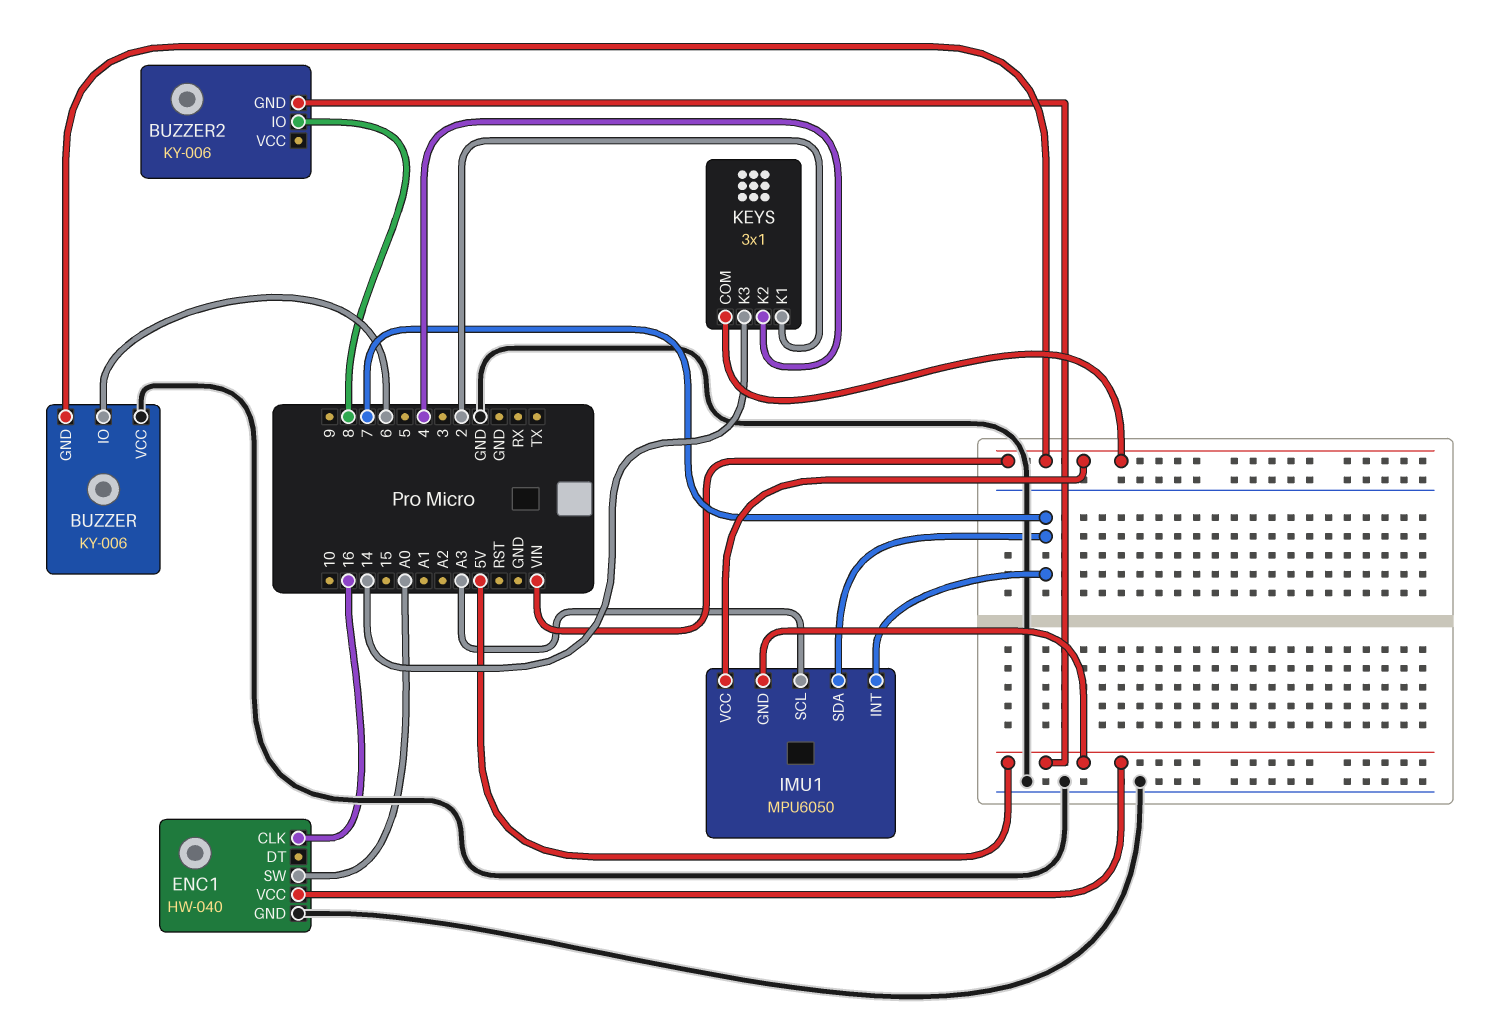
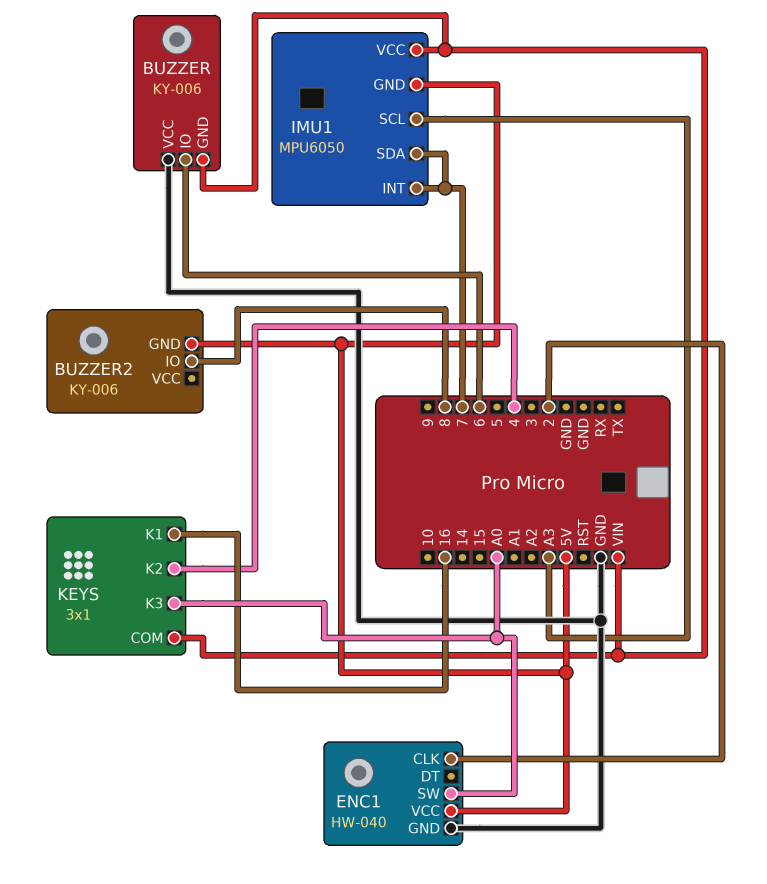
ENC1 pin CLK: 16 -> 2
KEYS pin K1: 2 -> 16
KEYS pin K3: 14 -> A0

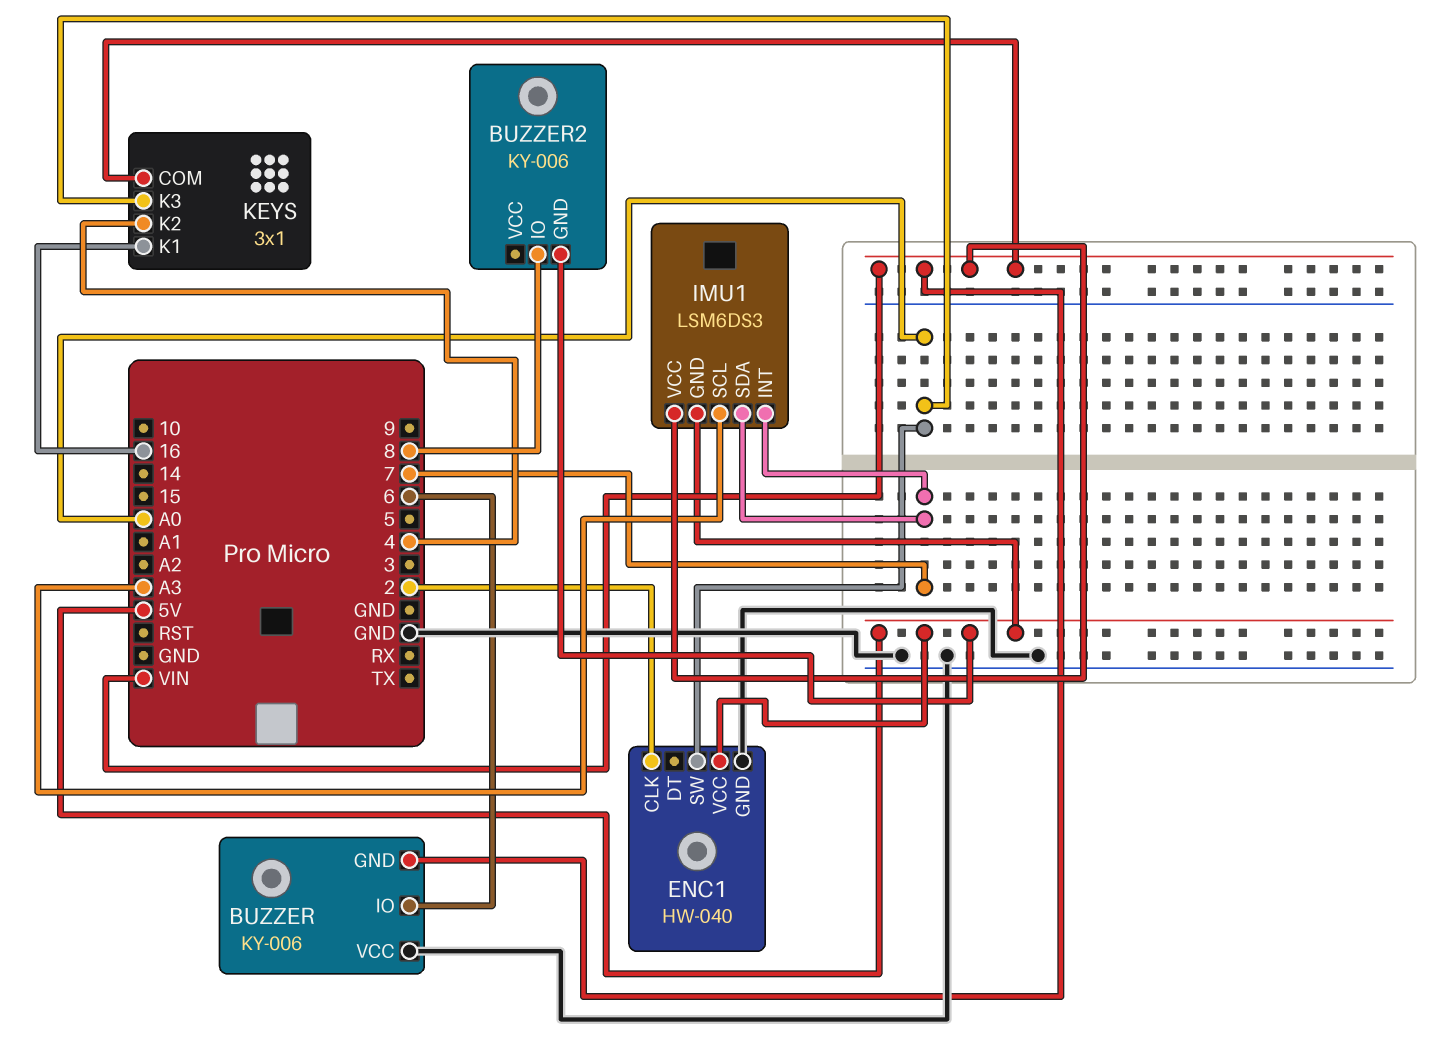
IMU1: MPU6050 -> LSM6DS3

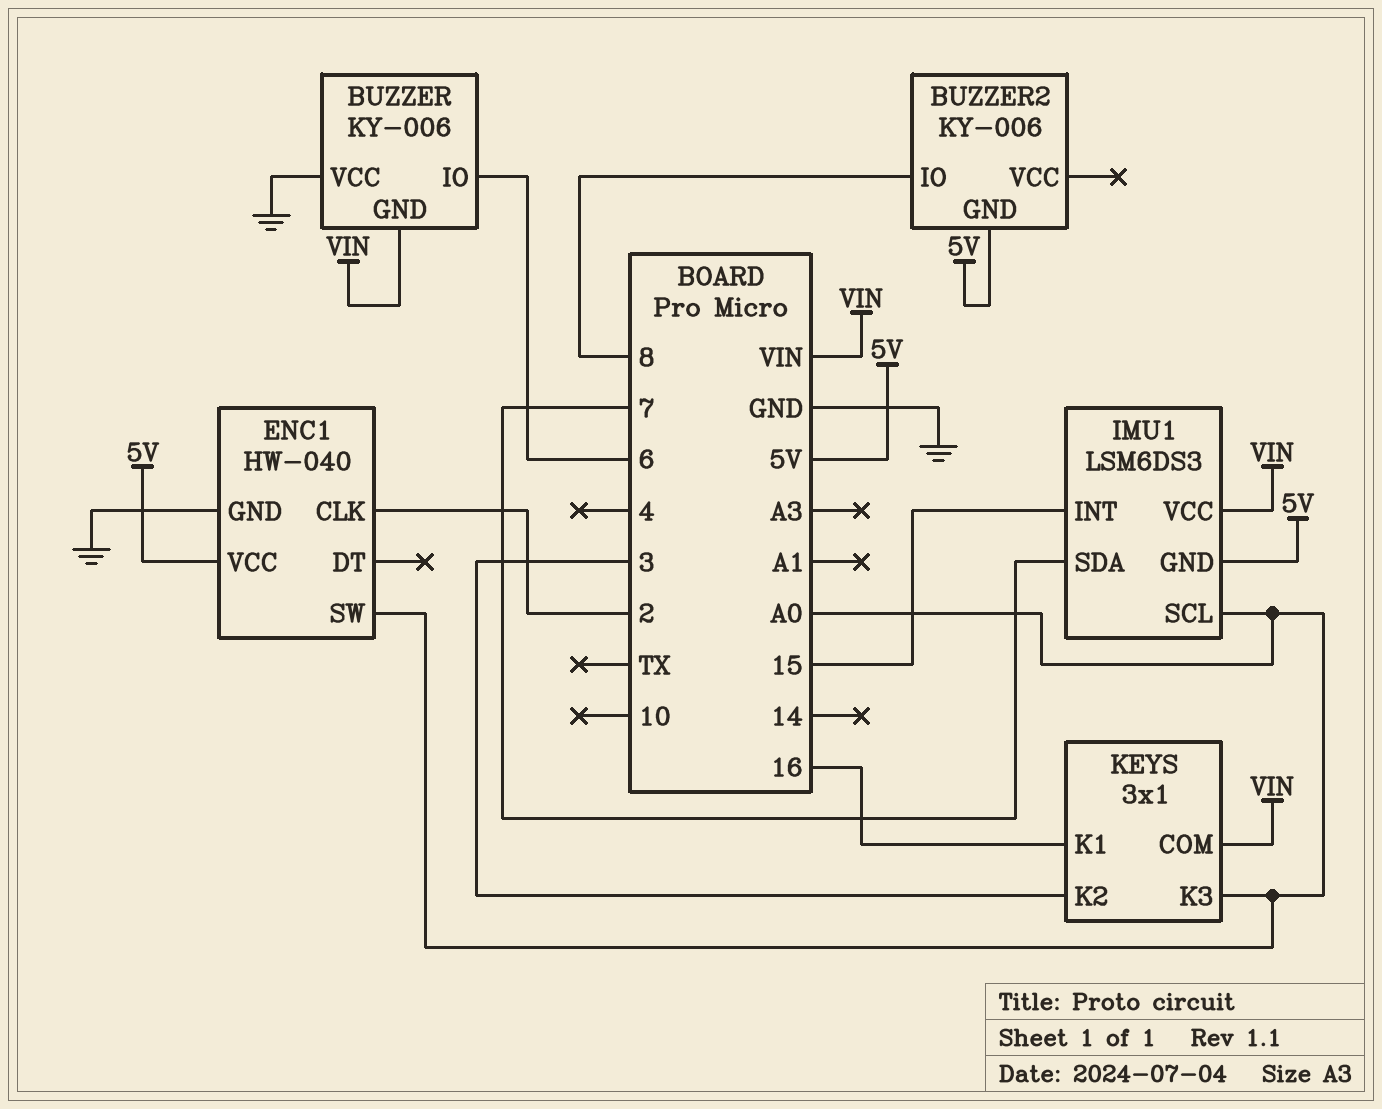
IMU1 pin INT: 7 -> 15
IMU1 pin SCL: A3 -> A0
KEYS pin K2: 4 -> 3

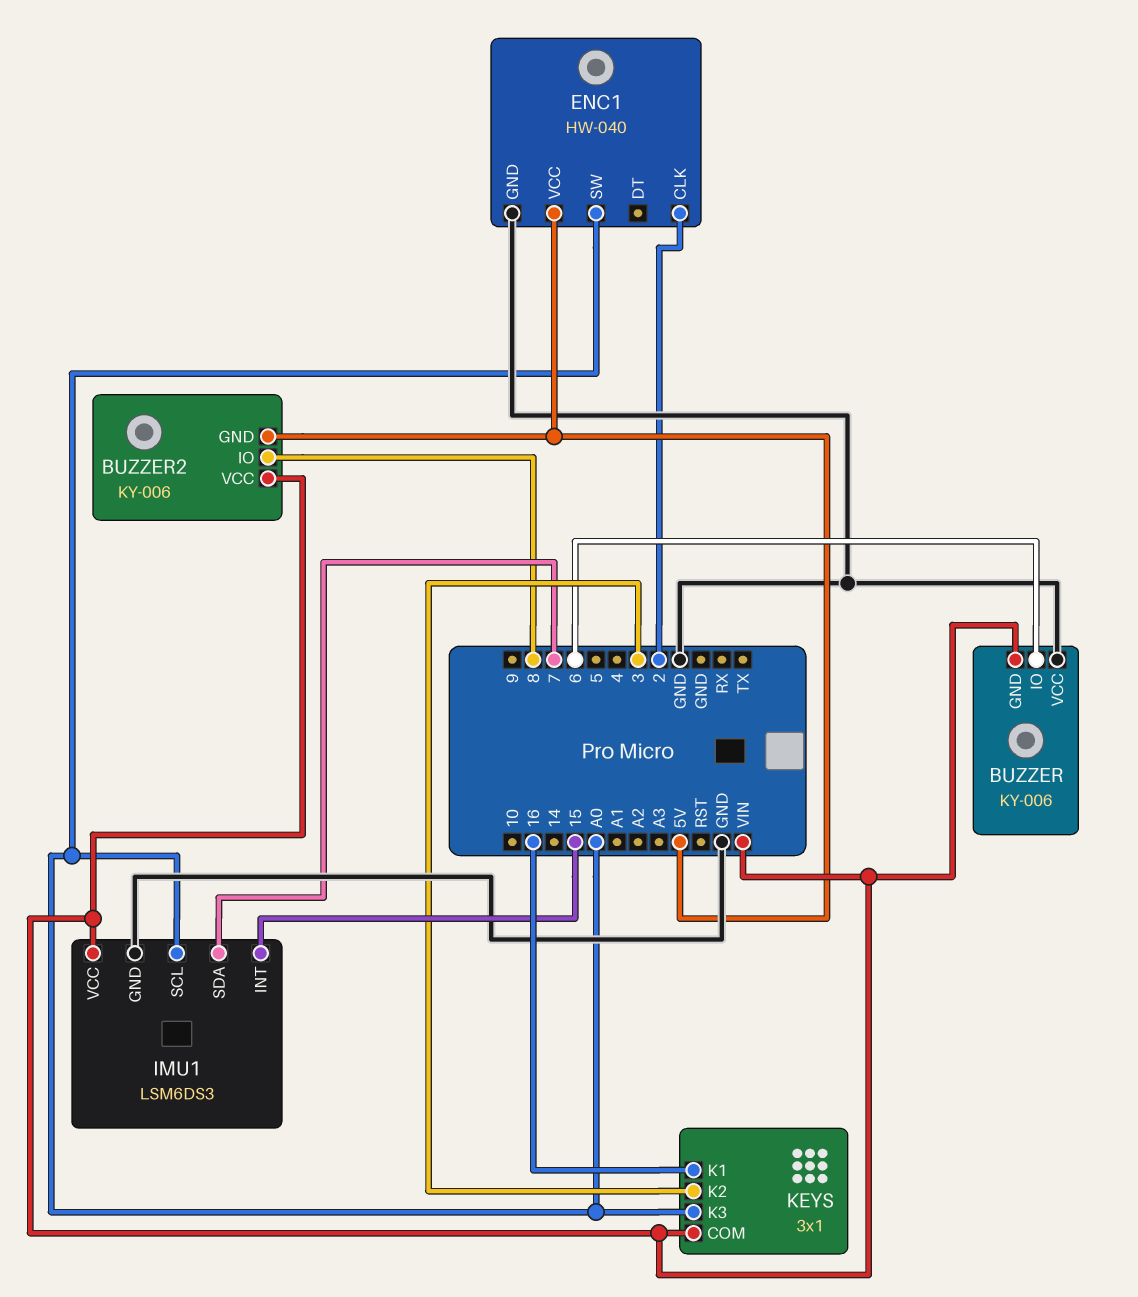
BUZZER2 pin VCC: none -> VIN
IMU1 pin GND: 5V -> GND

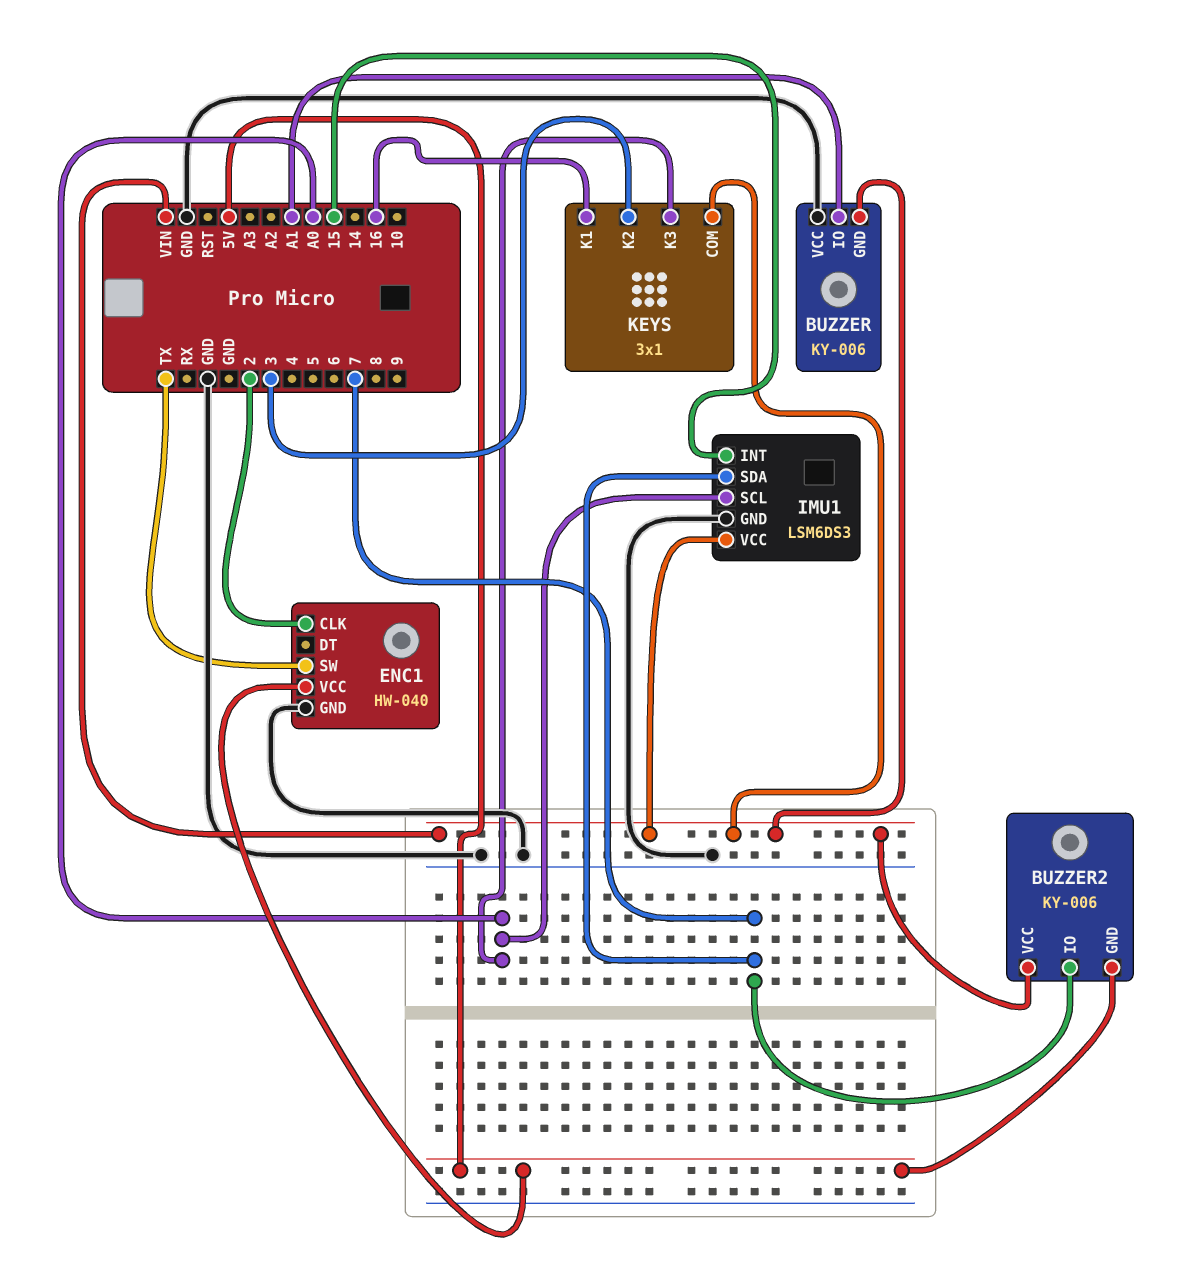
BUZZER pin IO: 6 -> A1
BUZZER2 pin IO: 8 -> 7
ENC1 pin SW: A0 -> TX

